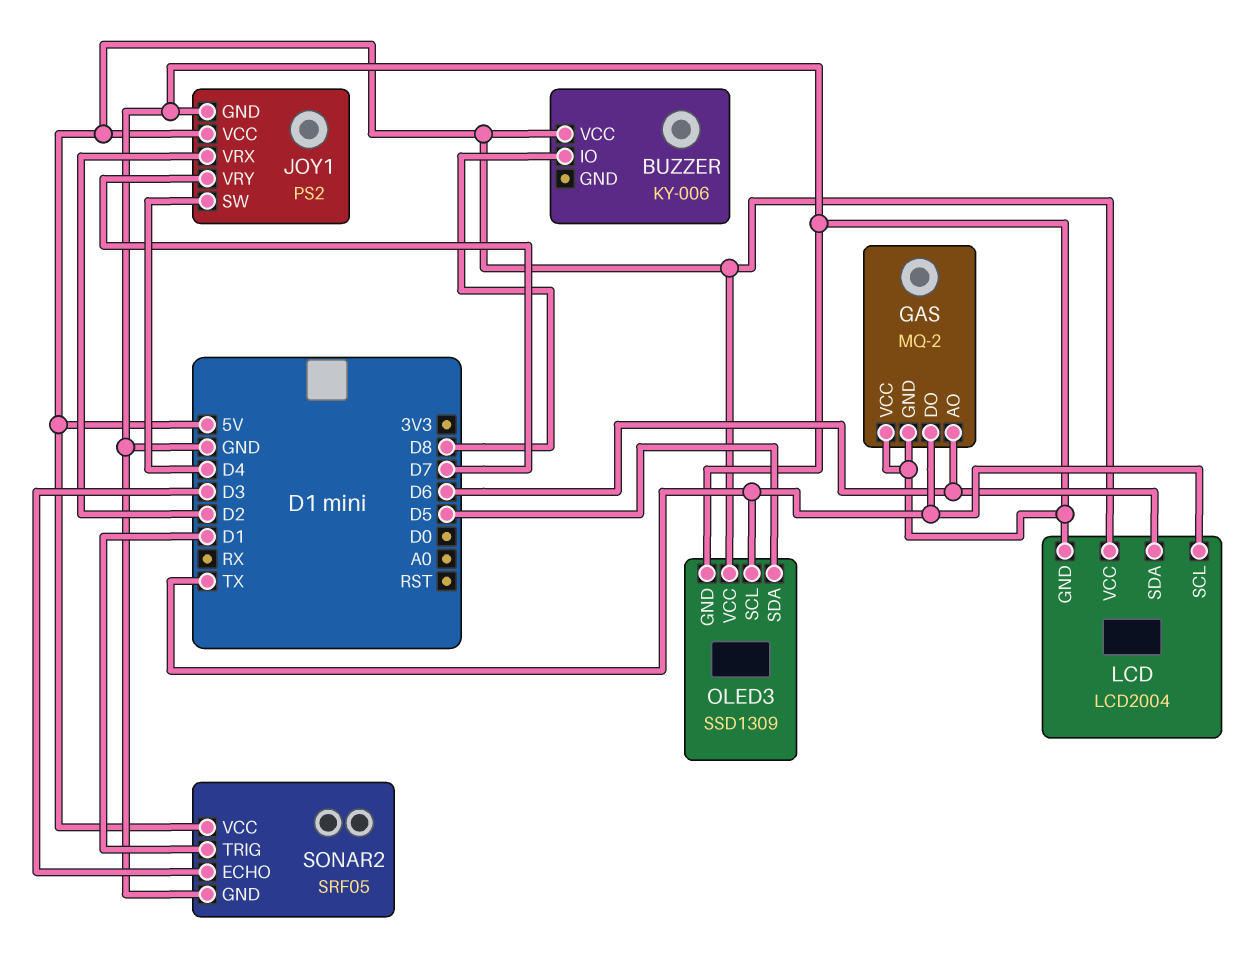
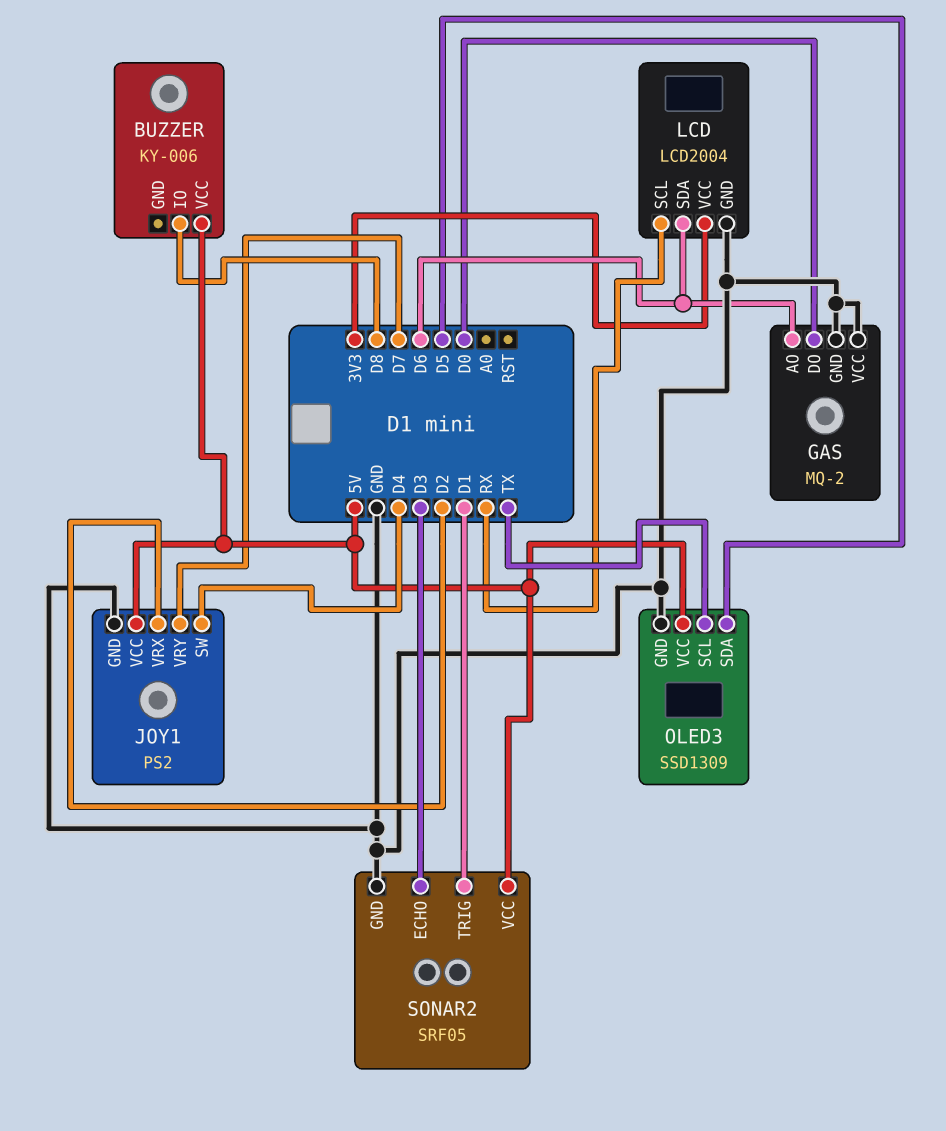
GAS pin DO: TX -> D0
LCD pin SCL: TX -> RX
LCD pin VCC: 5V -> 3V3

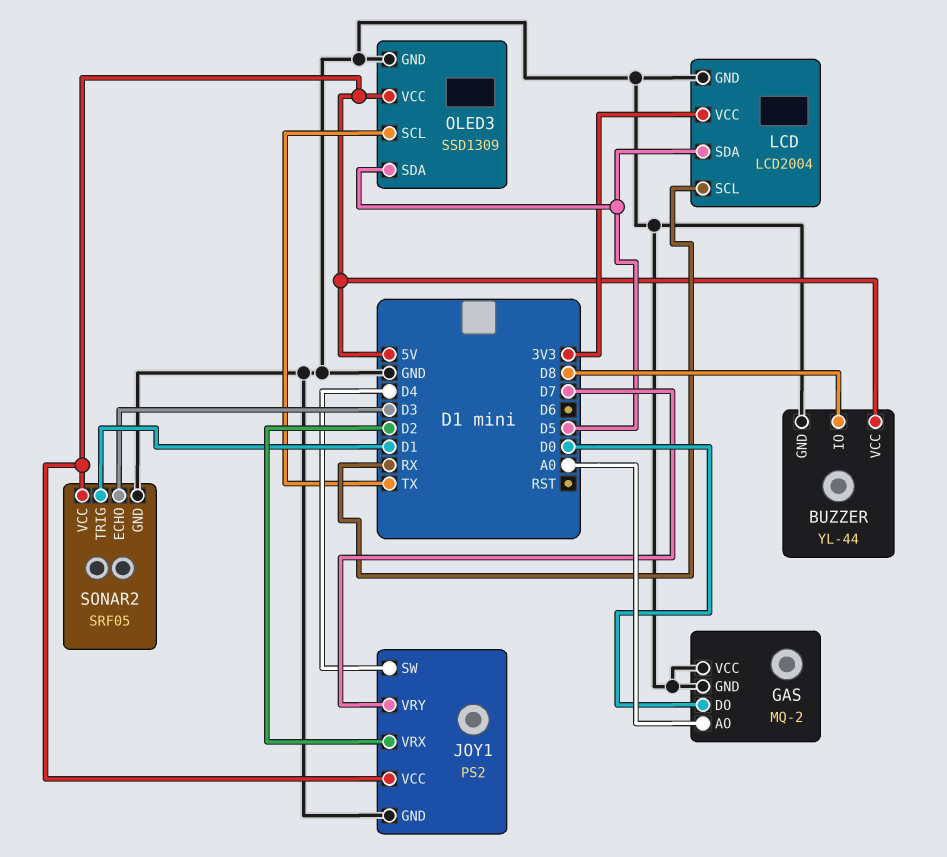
BUZZER: KY-006 -> YL-44
BUZZER pin GND: none -> GND
GAS pin AO: D6 -> A0
LCD pin SDA: D6 -> D5

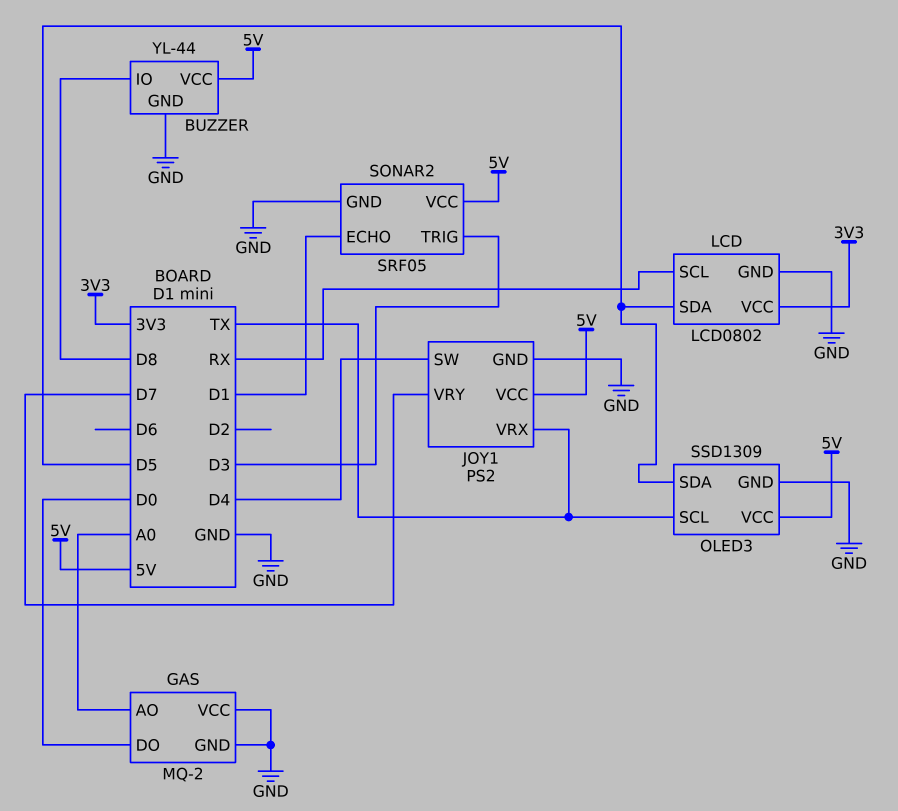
JOY1 pin VRX: D2 -> TX
LCD: LCD2004 -> LCD0802
SONAR2 pin ECHO: D3 -> D1
SONAR2 pin TRIG: D1 -> D3

